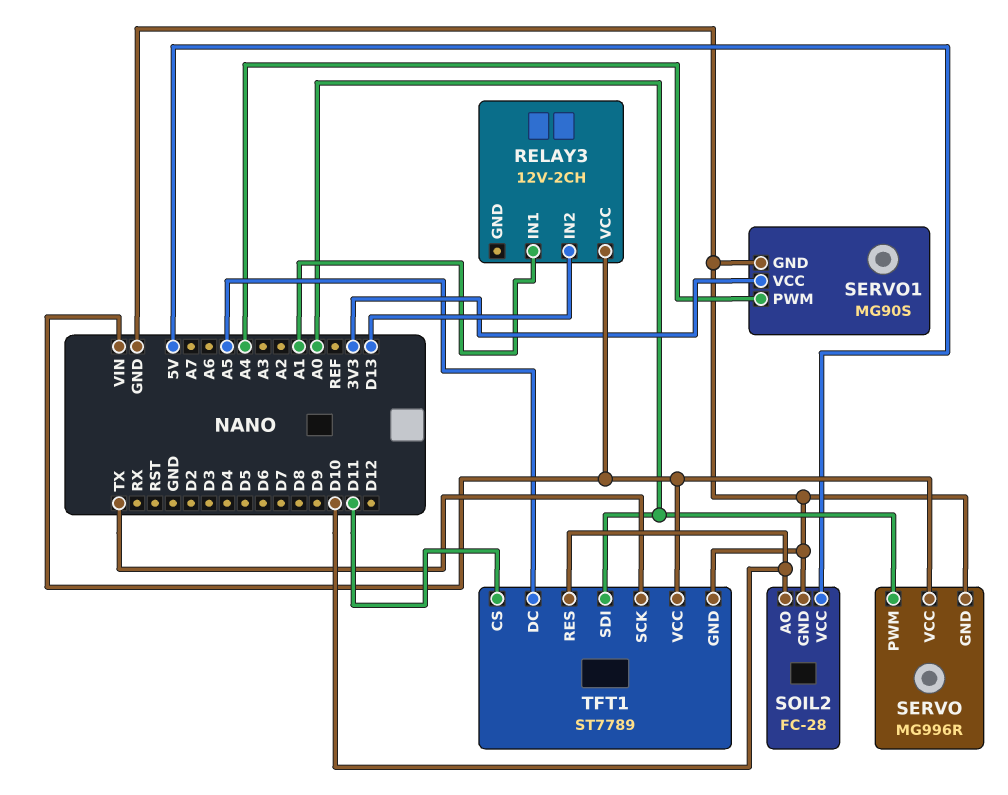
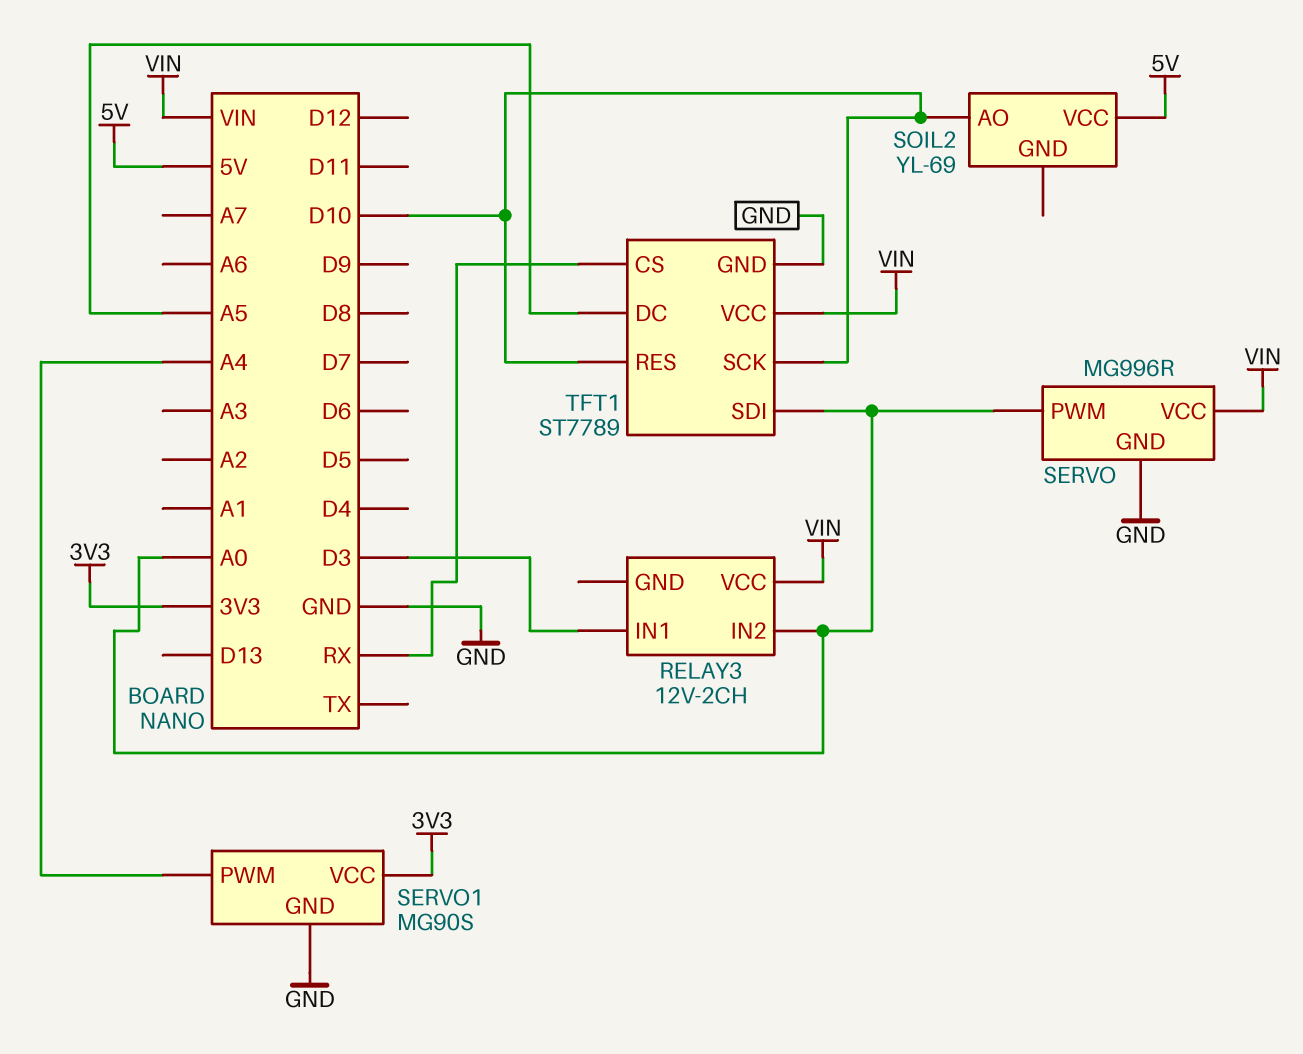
RELAY3 pin IN1: A1 -> D3
RELAY3 pin IN2: D13 -> A0
SOIL2: FC-28 -> YL-69
SOIL2 pin GND: GND -> none
TFT1 pin CS: D11 -> RX
TFT1 pin SCK: TX -> D10

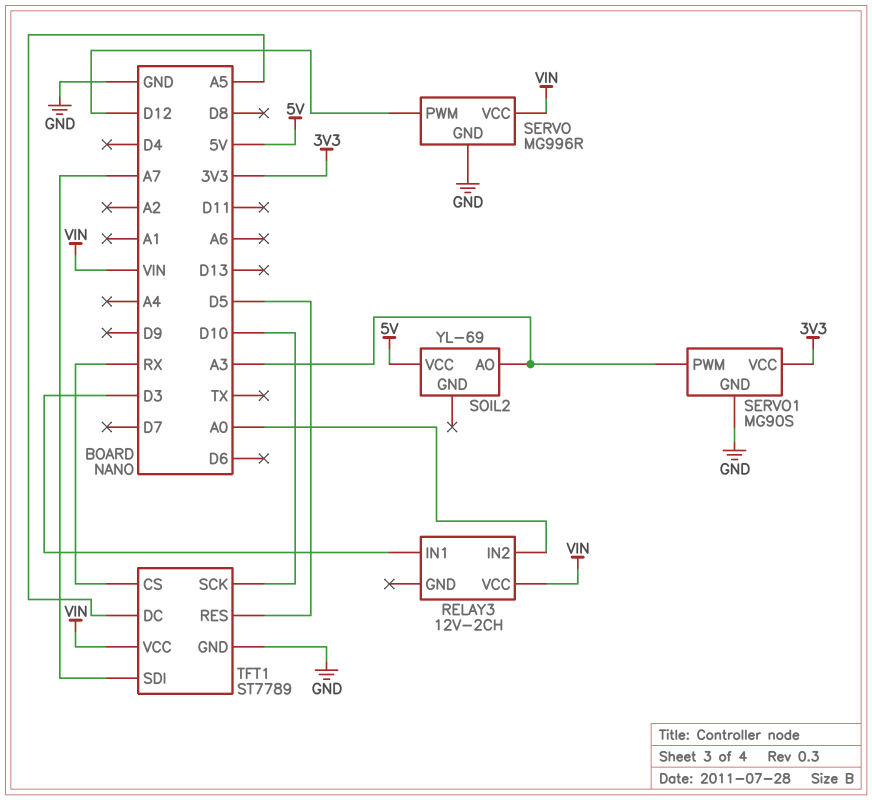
SERVO pin PWM: A0 -> D12
SERVO1 pin PWM: A4 -> A3
SOIL2 pin AO: D10 -> A3
TFT1 pin RES: D10 -> D5
TFT1 pin SDI: A0 -> A7

